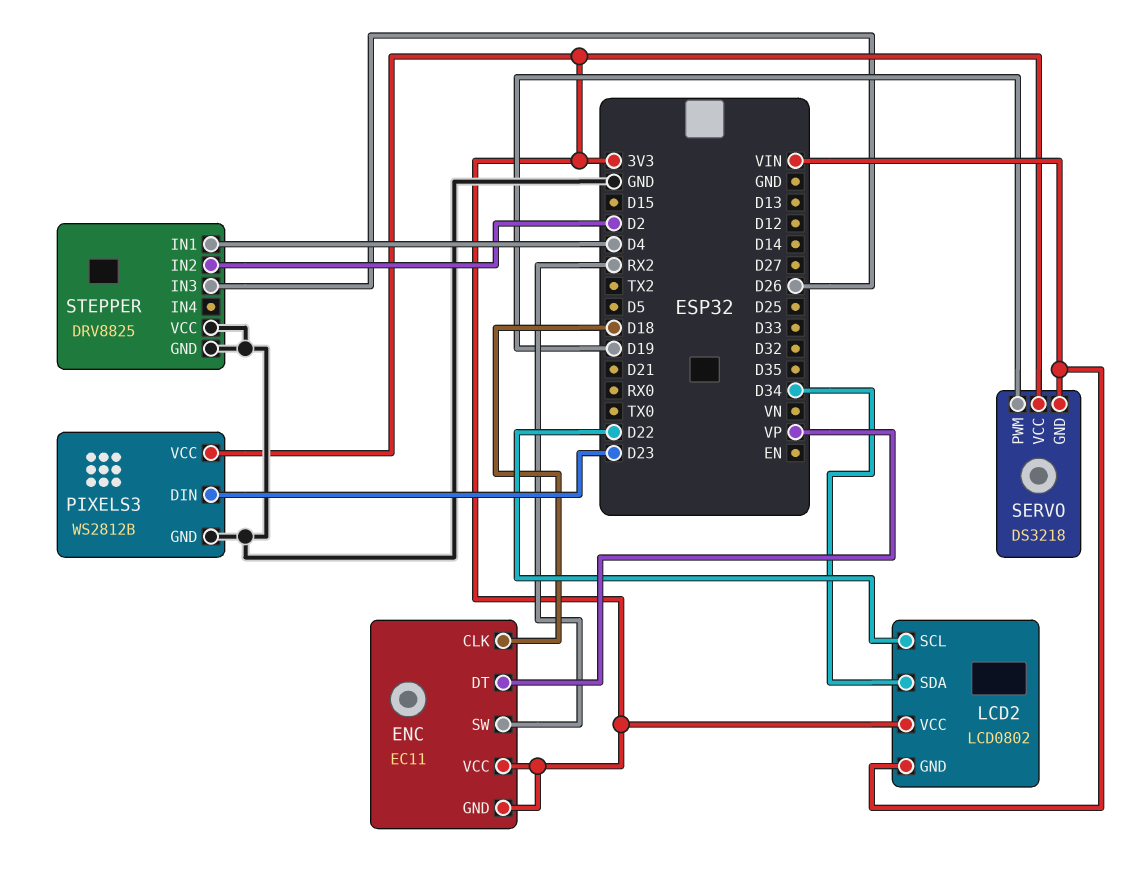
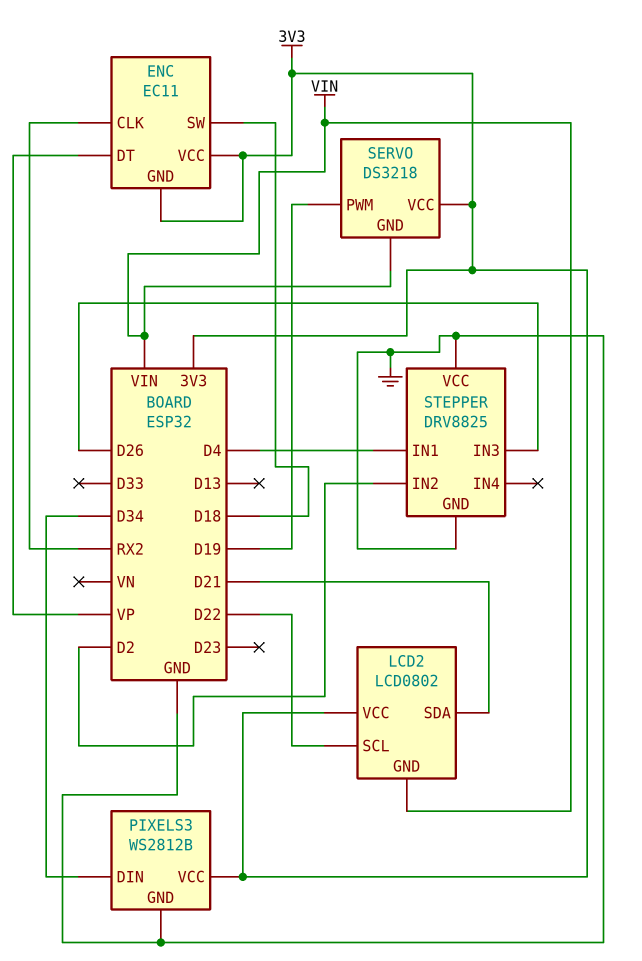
ENC pin CLK: D18 -> RX2
ENC pin SW: RX2 -> D18
LCD2 pin SDA: D34 -> D21
PIXELS3 pin DIN: D23 -> D34

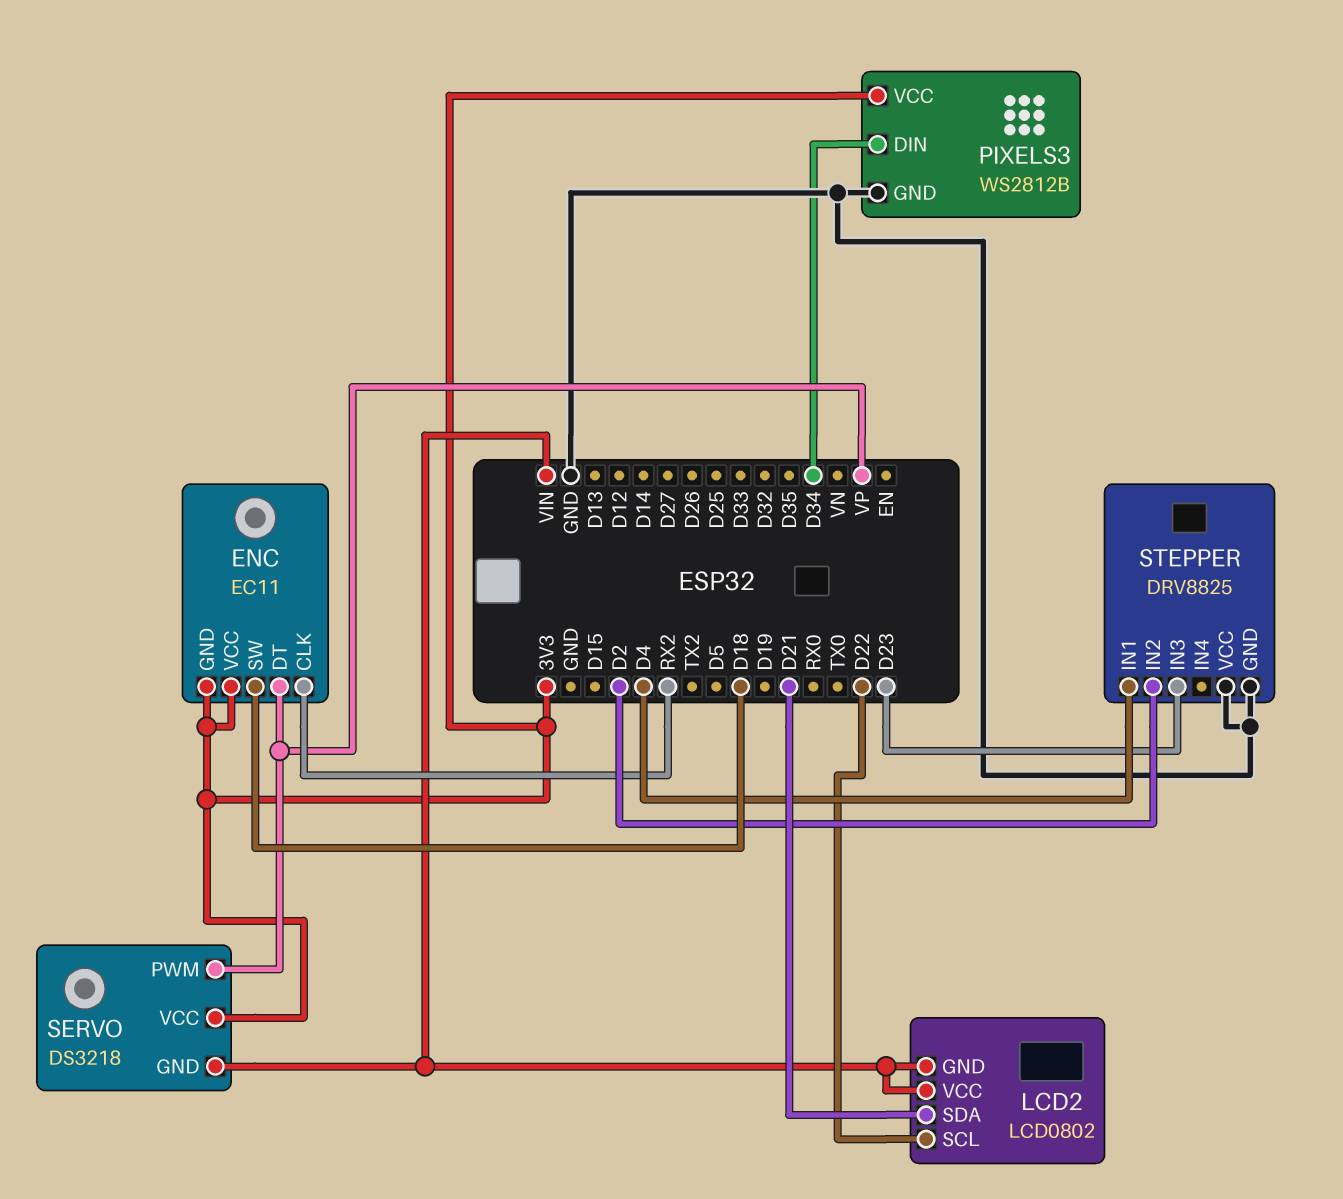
LCD2 pin VCC: 3V3 -> VIN
SERVO pin PWM: D19 -> VP
STEPPER pin IN3: D26 -> D23

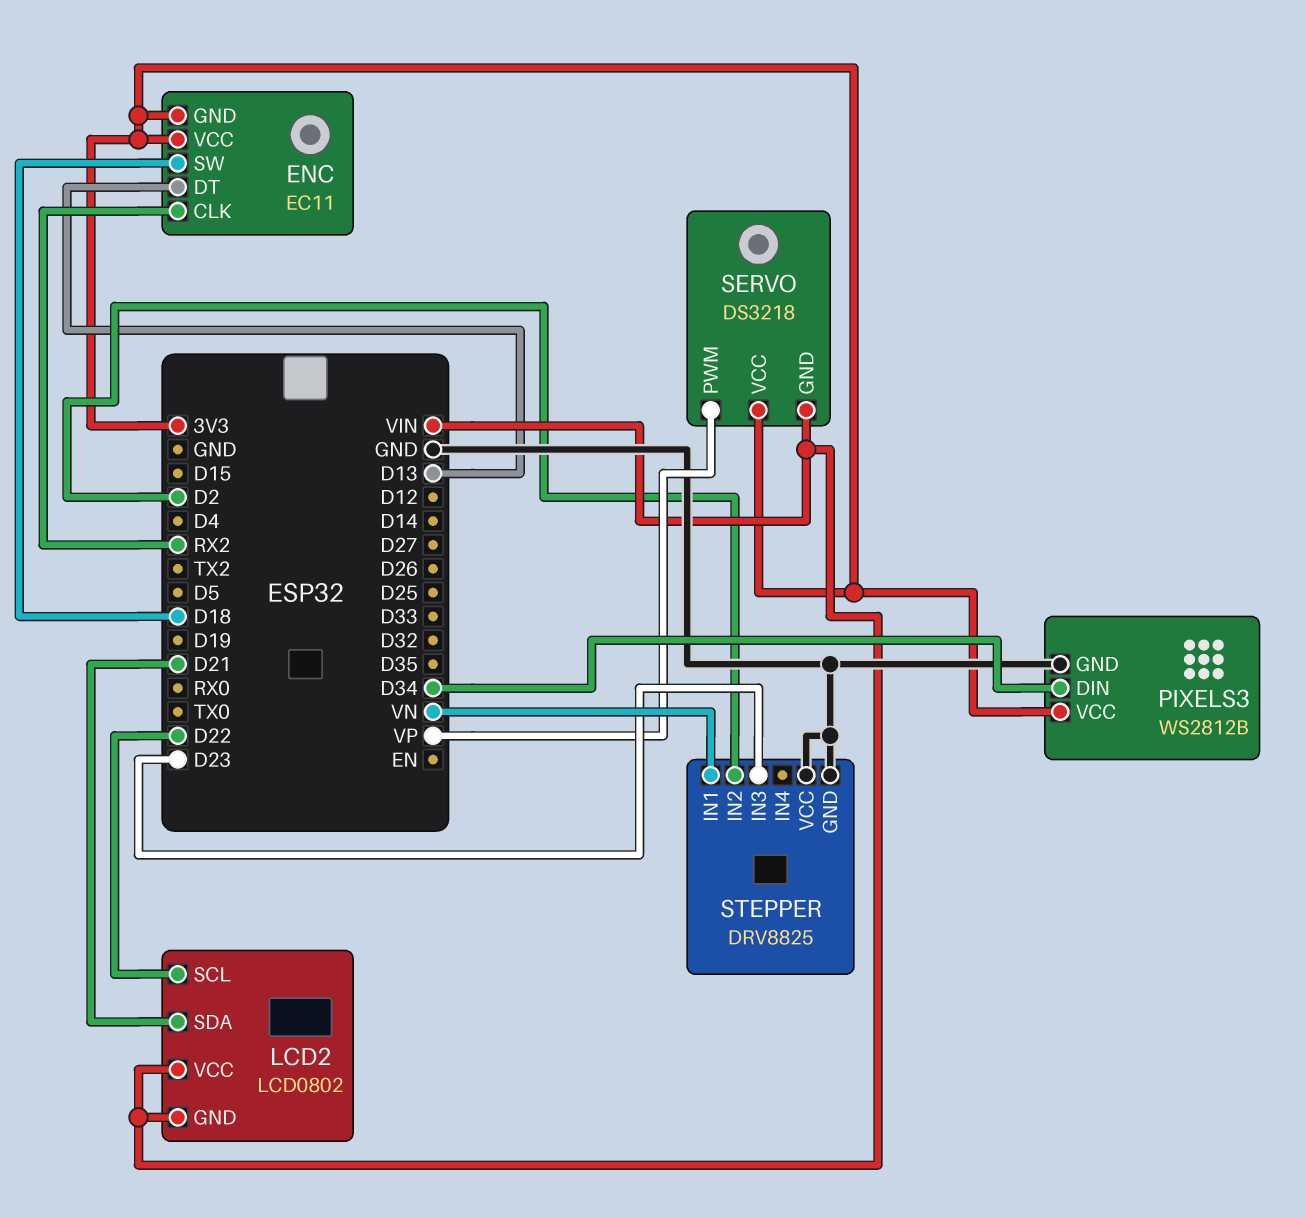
ENC pin DT: VP -> D13
STEPPER pin IN1: D4 -> VN

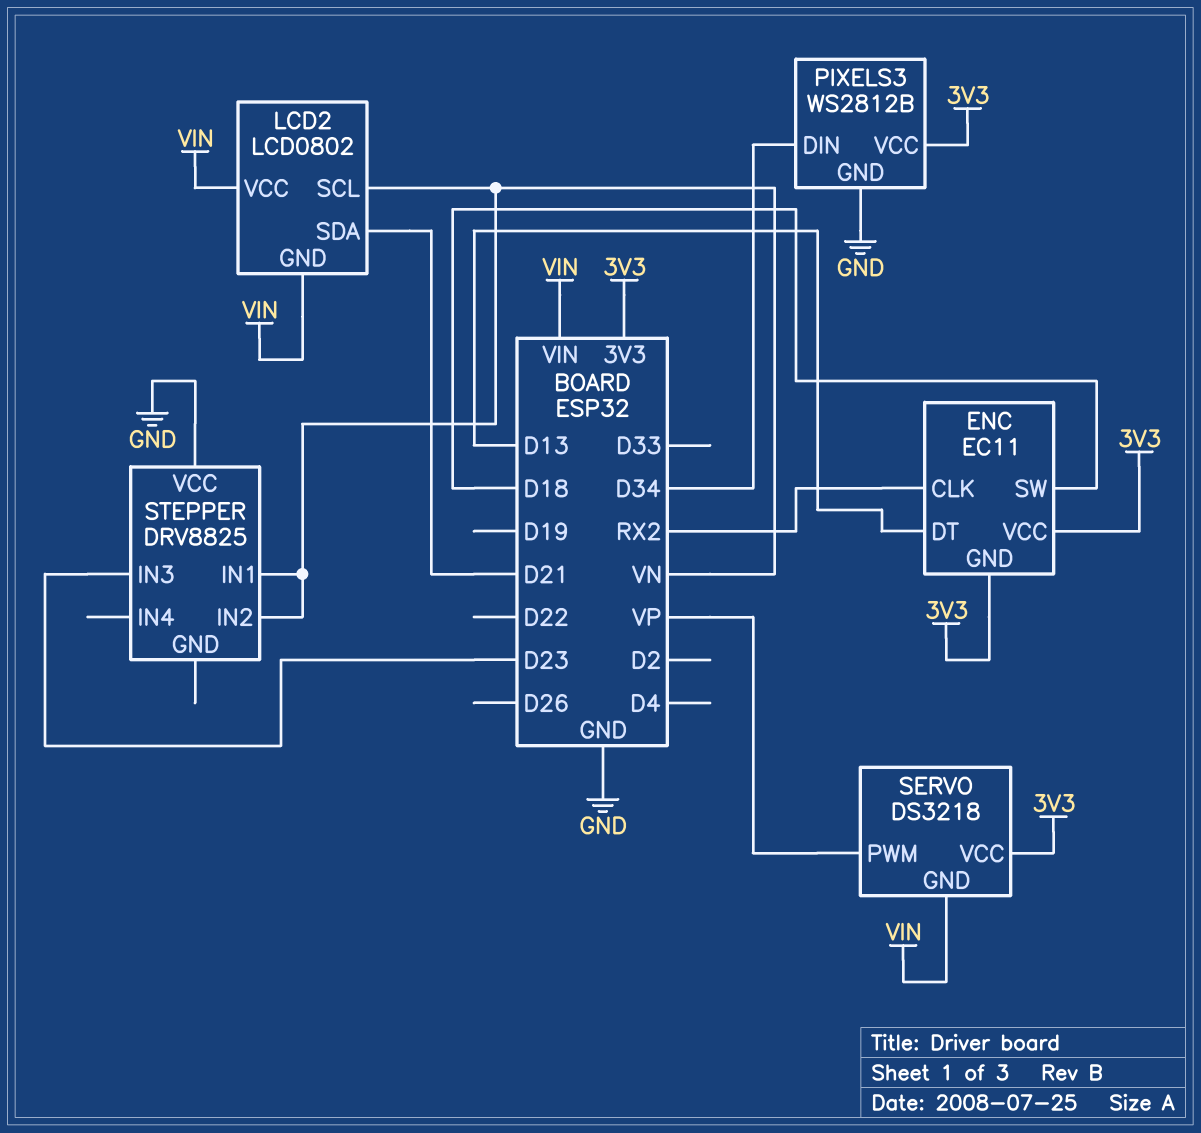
LCD2 pin SCL: D22 -> VN
STEPPER pin GND: GND -> none
STEPPER pin IN2: D2 -> VN

